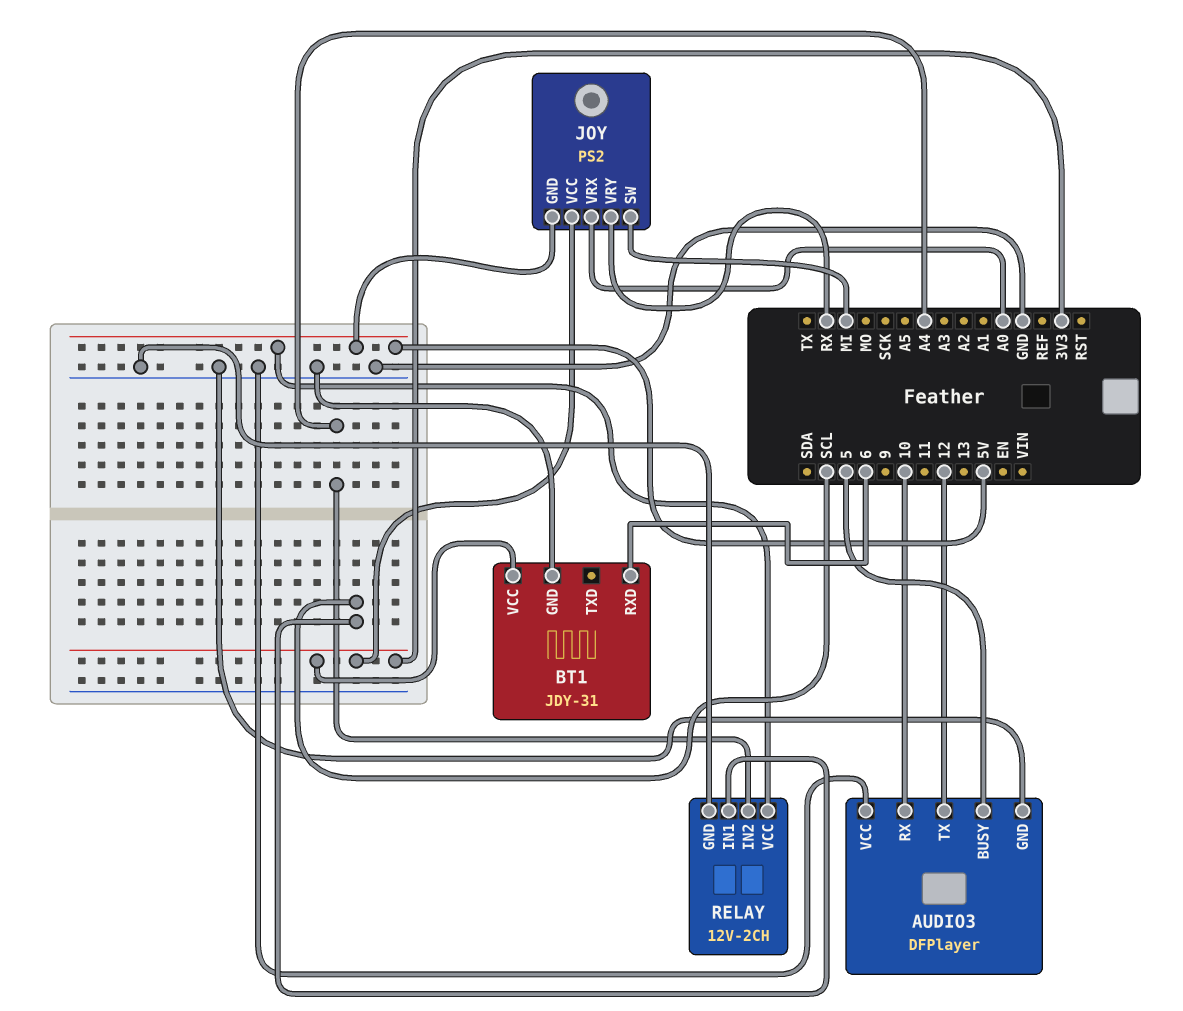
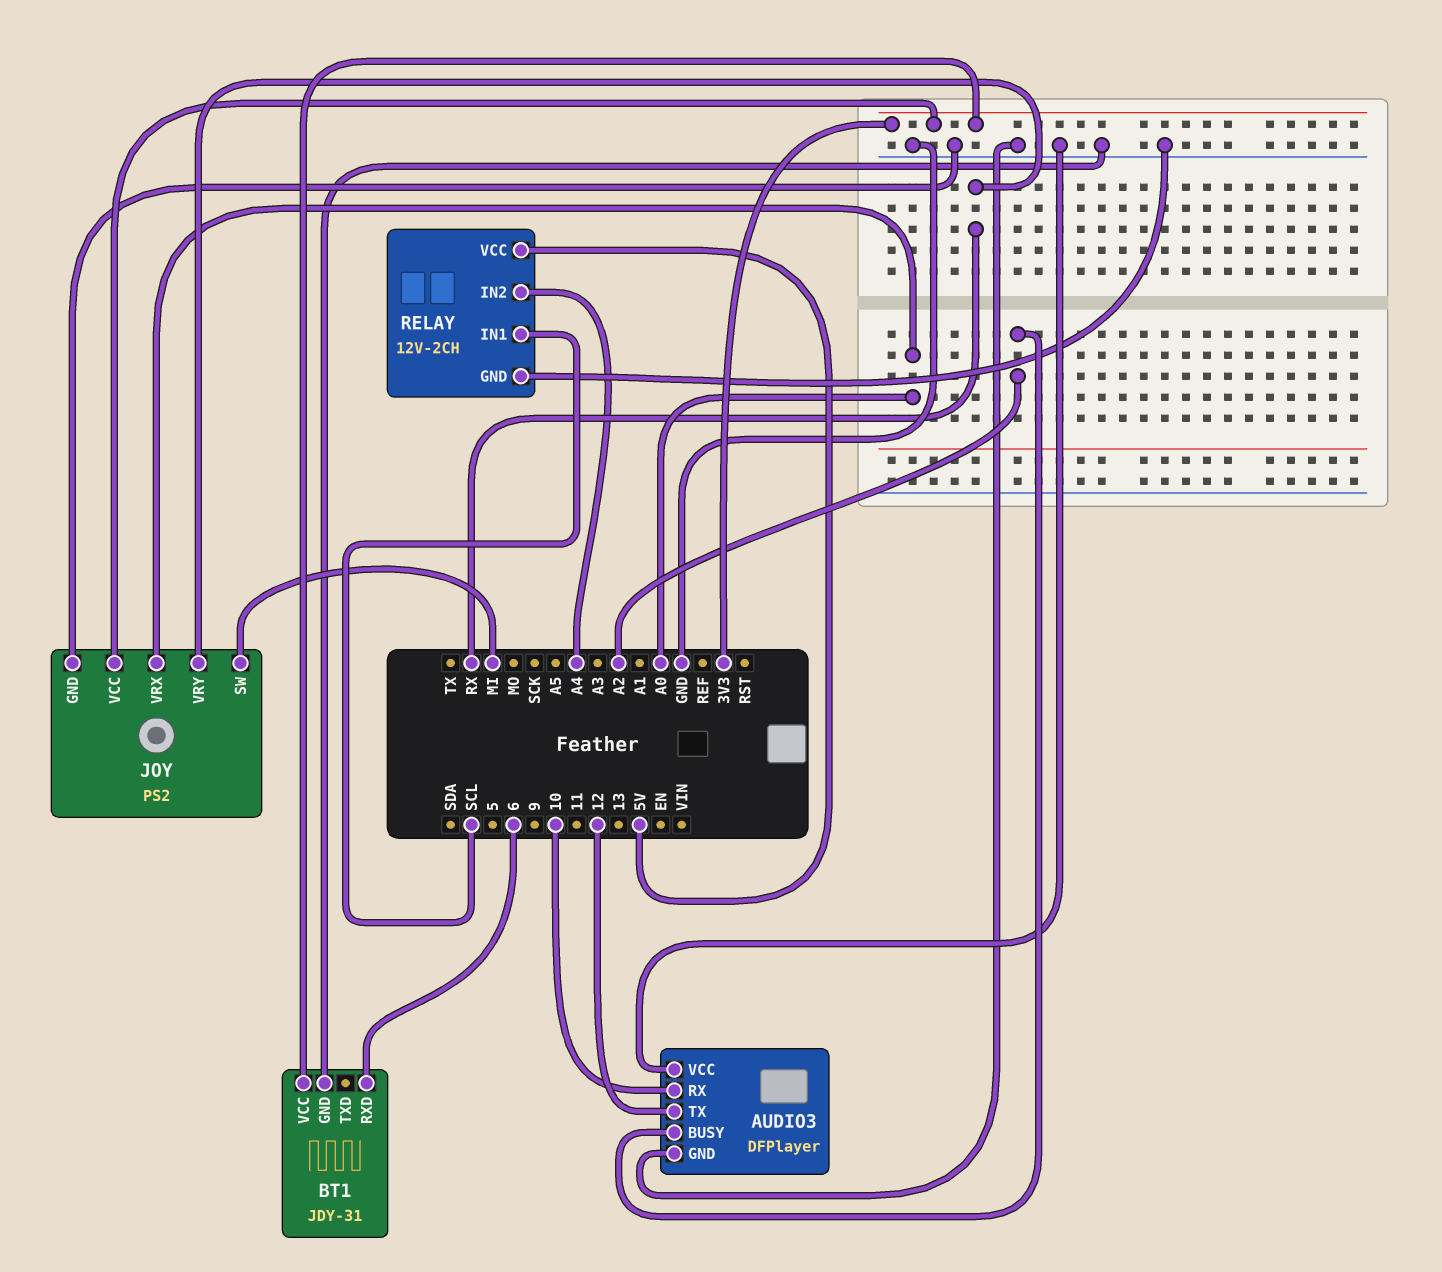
AUDIO3 pin BUSY: 5 -> A2
JOY pin GND: 5V -> GND

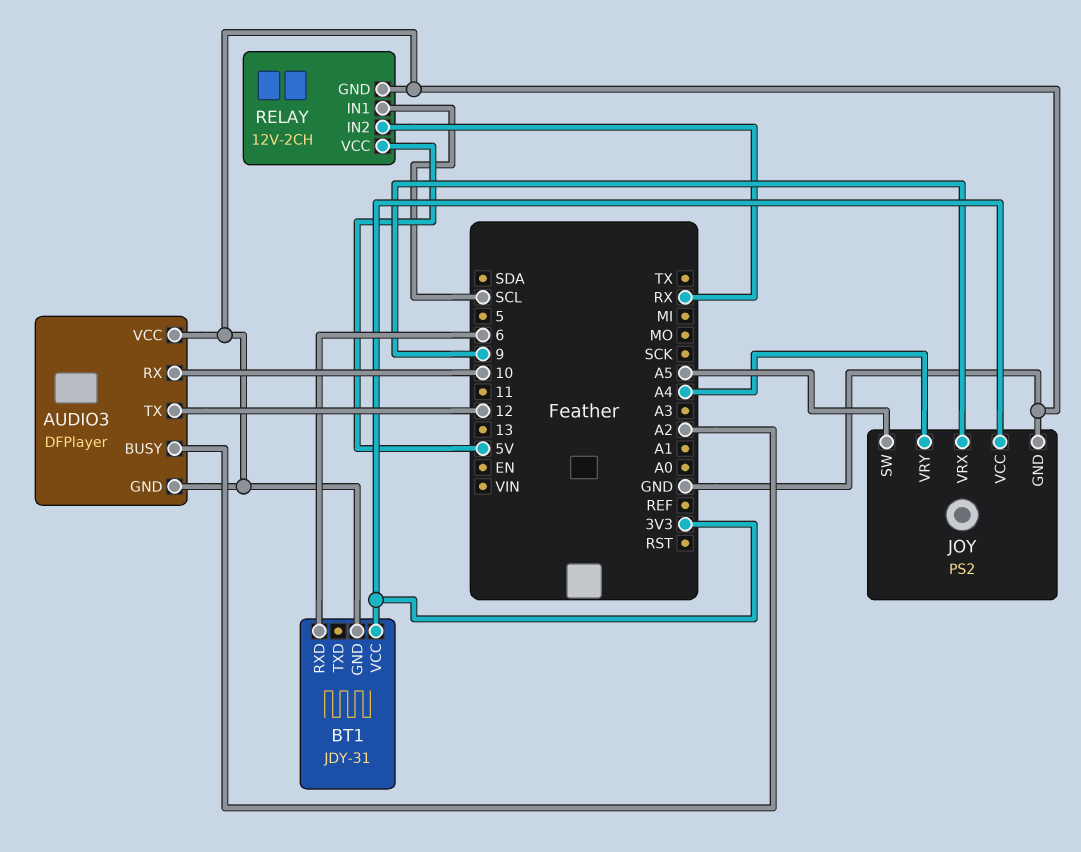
JOY pin SW: MI -> A5
JOY pin VRX: A0 -> 9
JOY pin VRY: RX -> A4
RELAY pin IN2: A4 -> RX

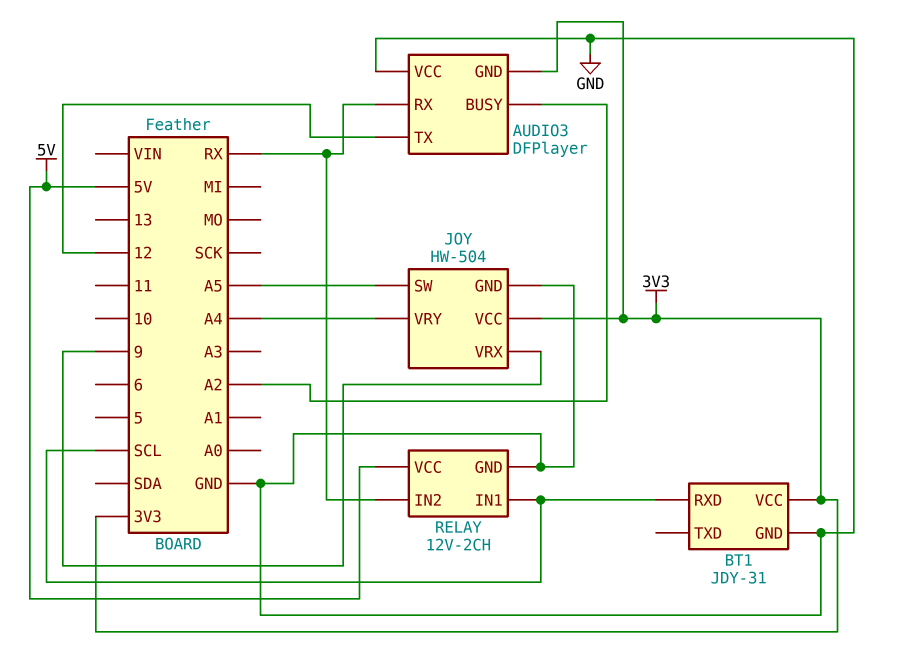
AUDIO3 pin GND: GND -> 3V3
AUDIO3 pin RX: 10 -> RX
BT1 pin RXD: 6 -> SCL
JOY: PS2 -> HW-504

